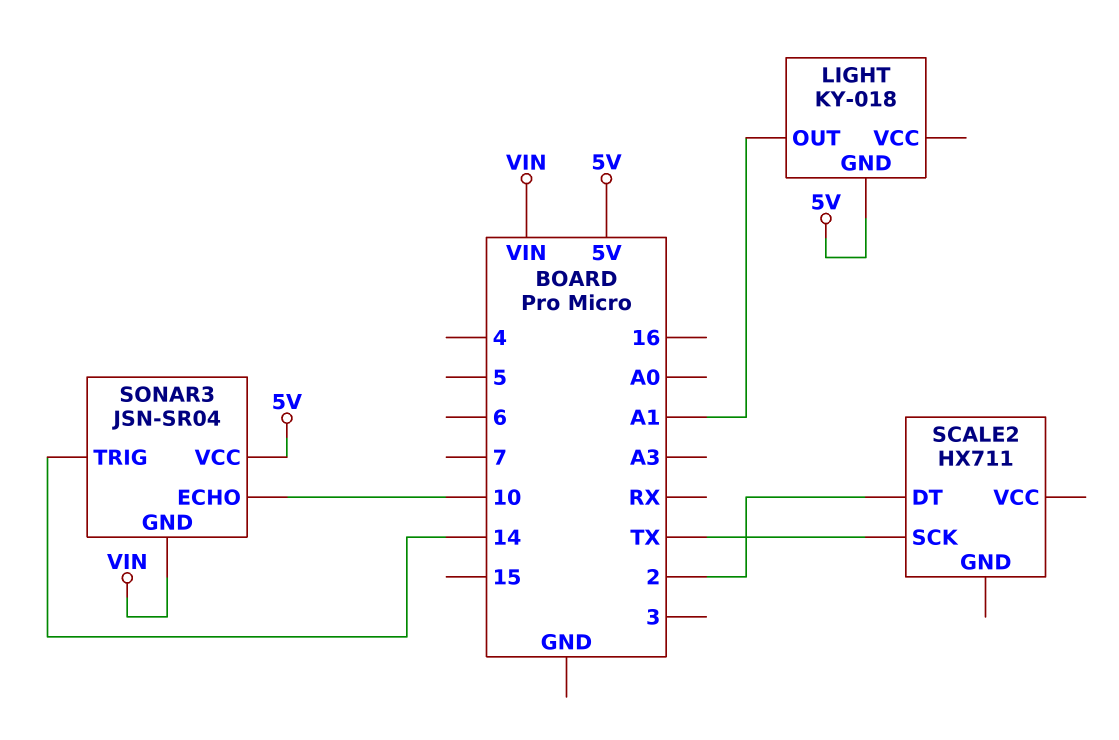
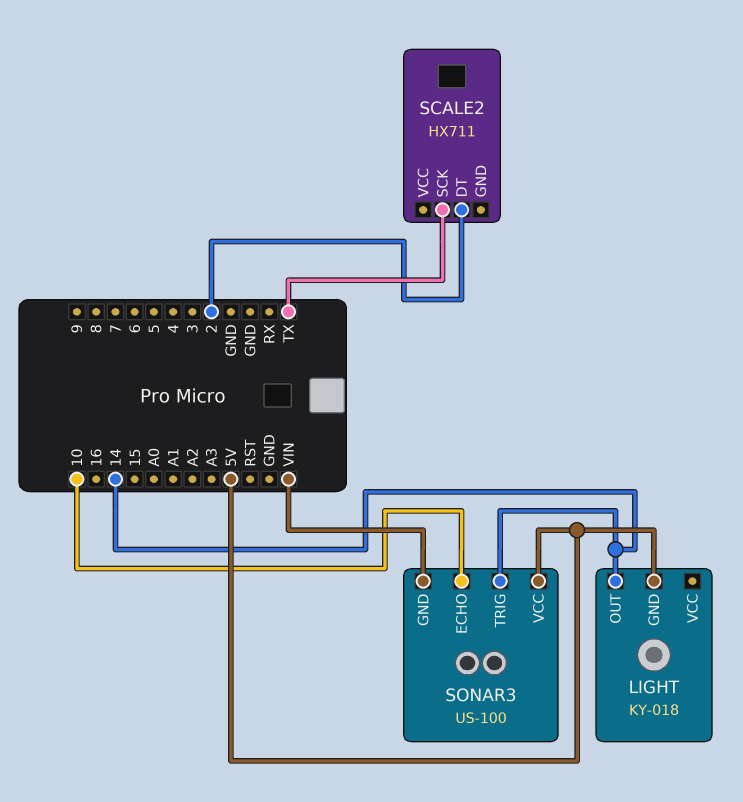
LIGHT pin OUT: A1 -> 14
SONAR3: JSN-SR04 -> US-100

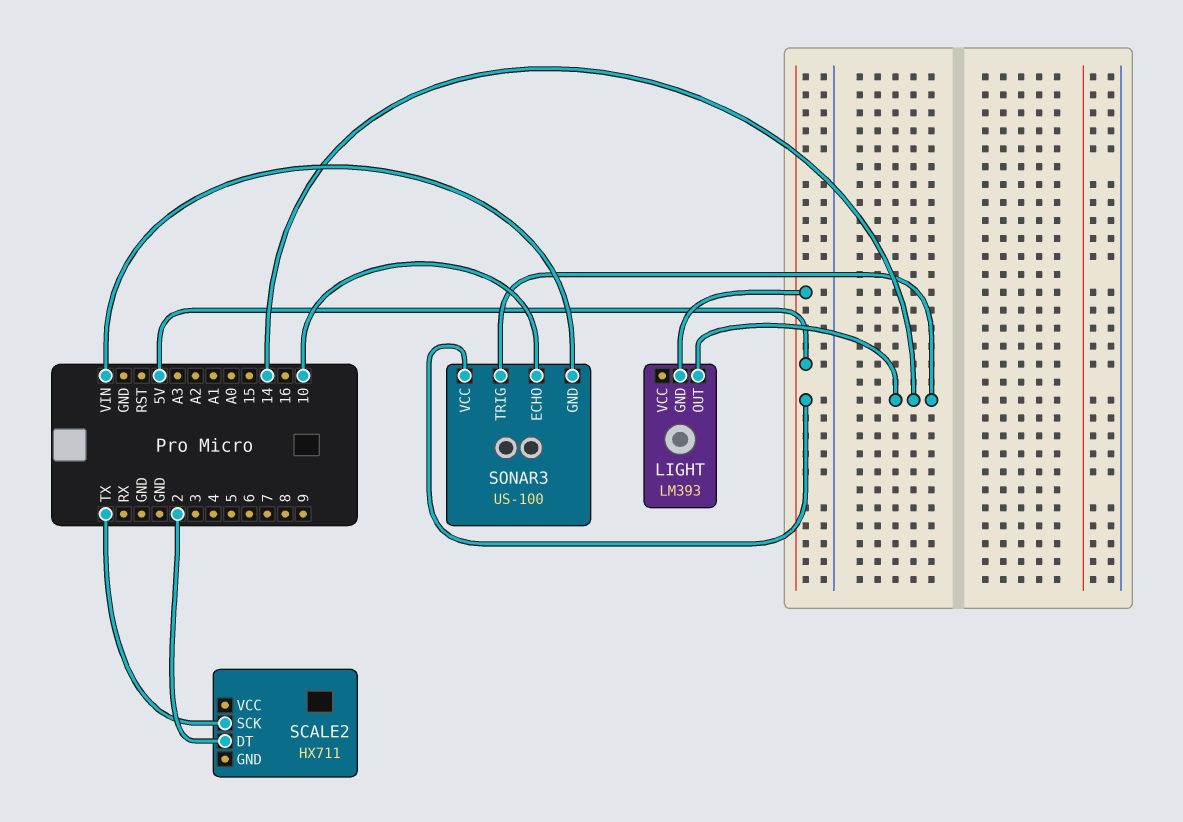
LIGHT: KY-018 -> LM393

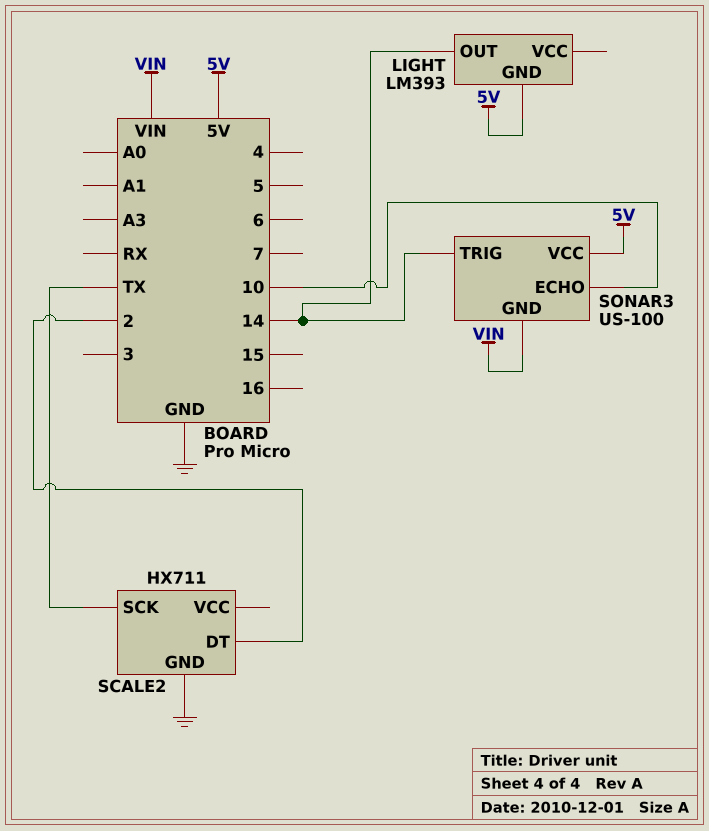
SCALE2 pin GND: none -> GND

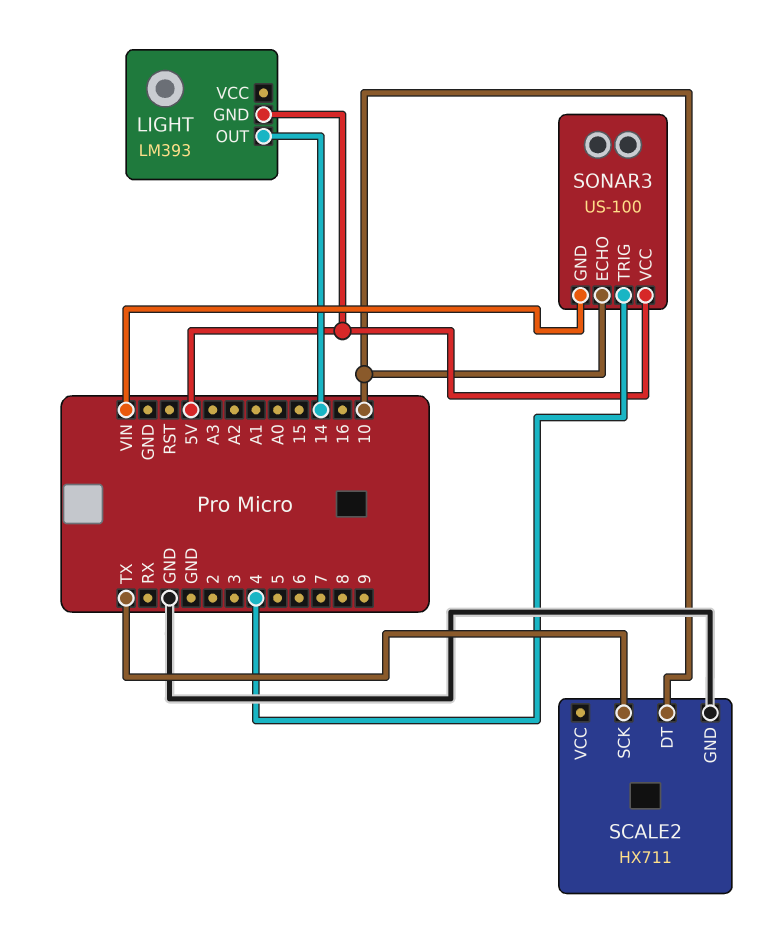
SCALE2 pin DT: 2 -> 10
SONAR3 pin TRIG: 14 -> 4

